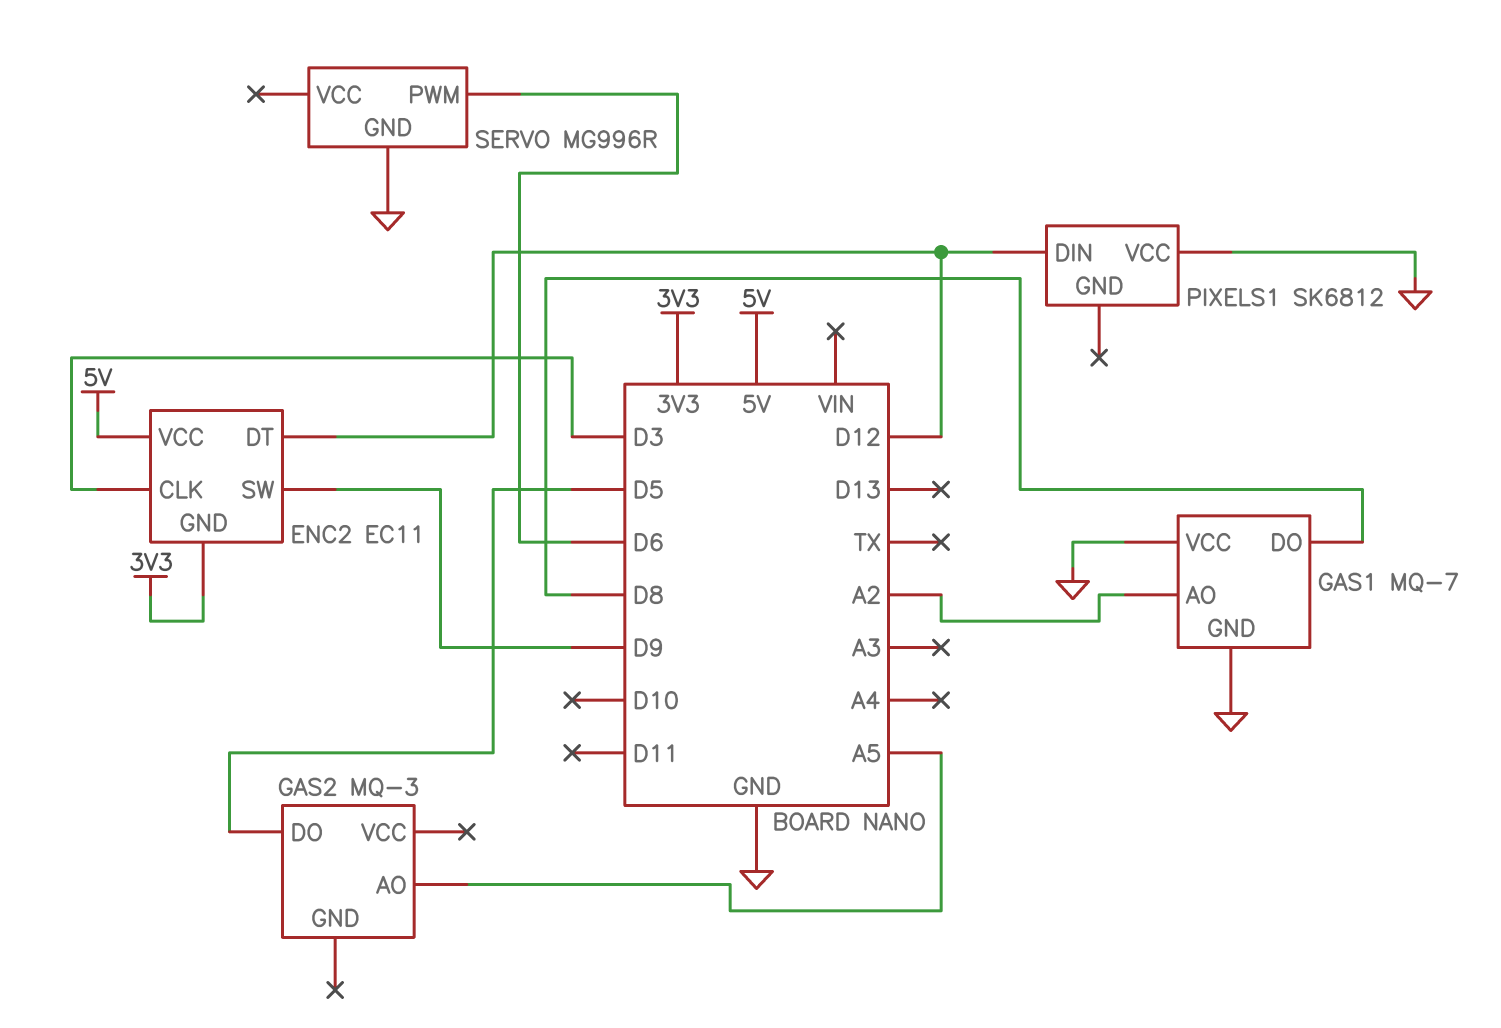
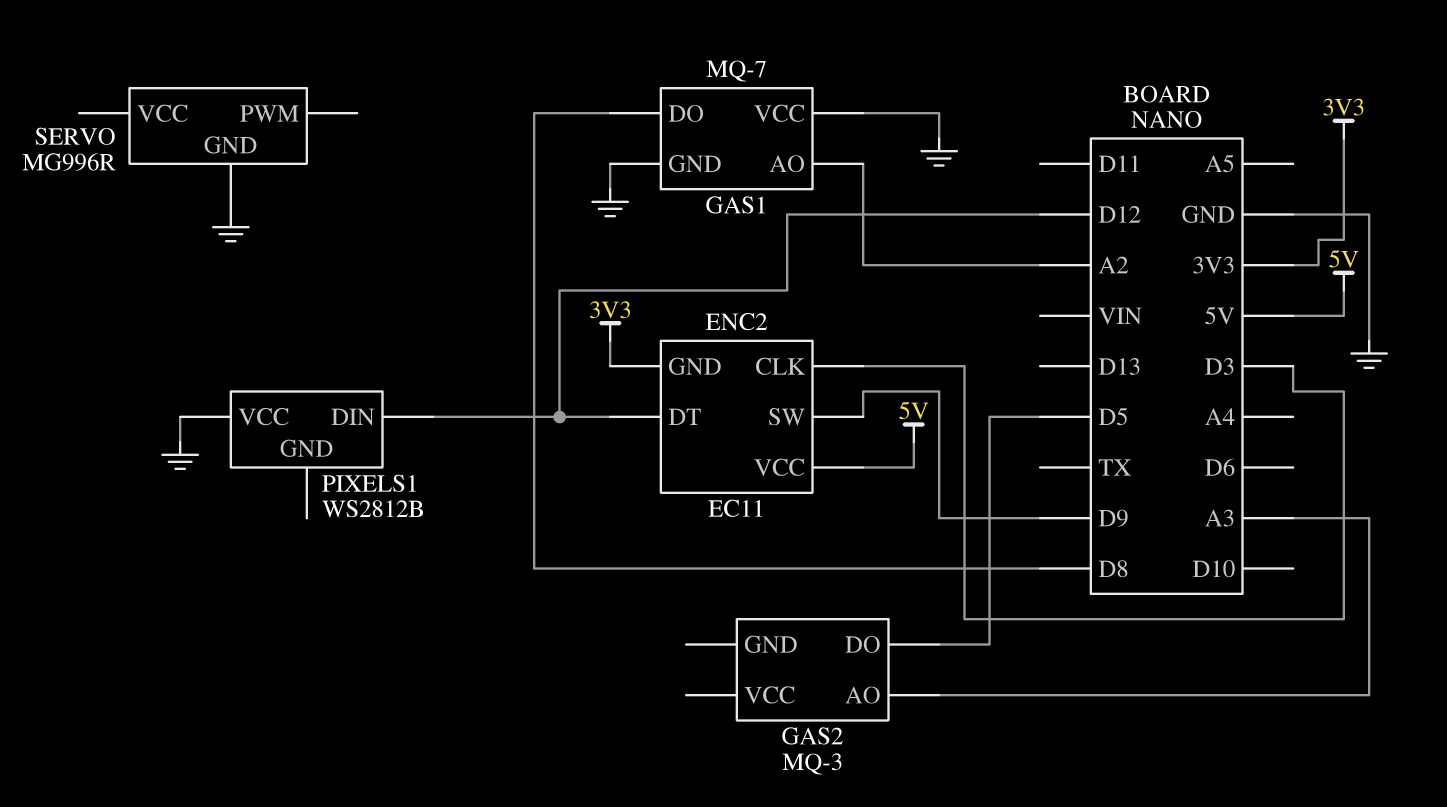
GAS2 pin AO: A5 -> A3
PIXELS1: SK6812 -> WS2812B
SERVO pin PWM: D6 -> none

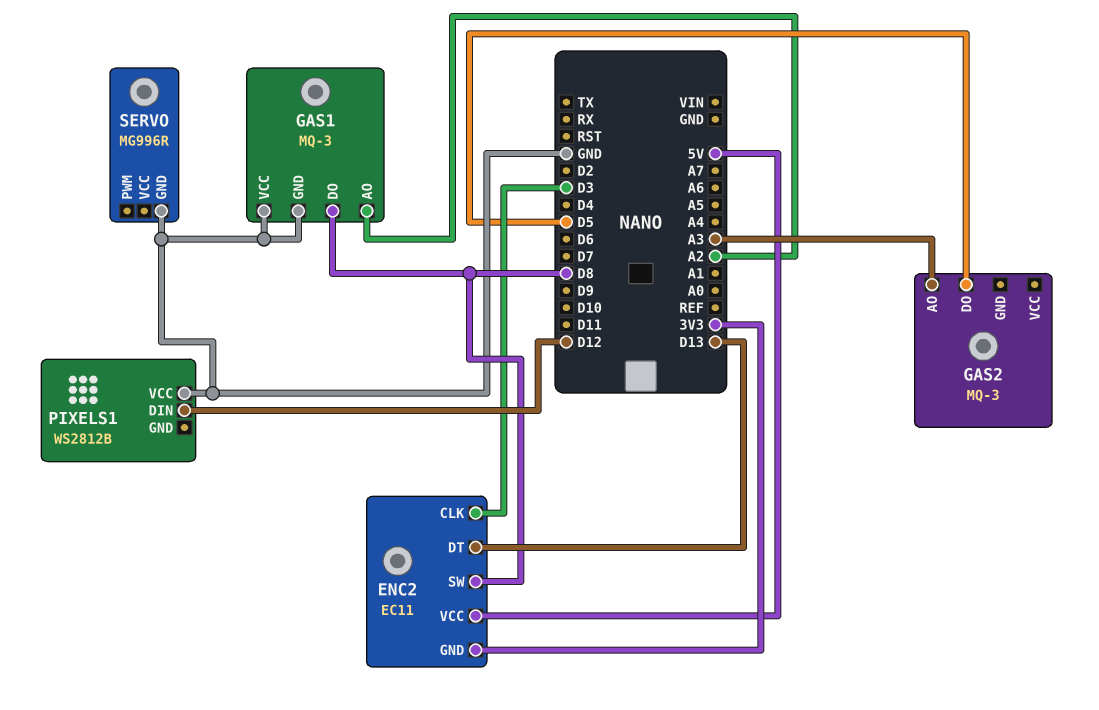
ENC2 pin DT: D12 -> D13
ENC2 pin SW: D9 -> D8
GAS1: MQ-7 -> MQ-3

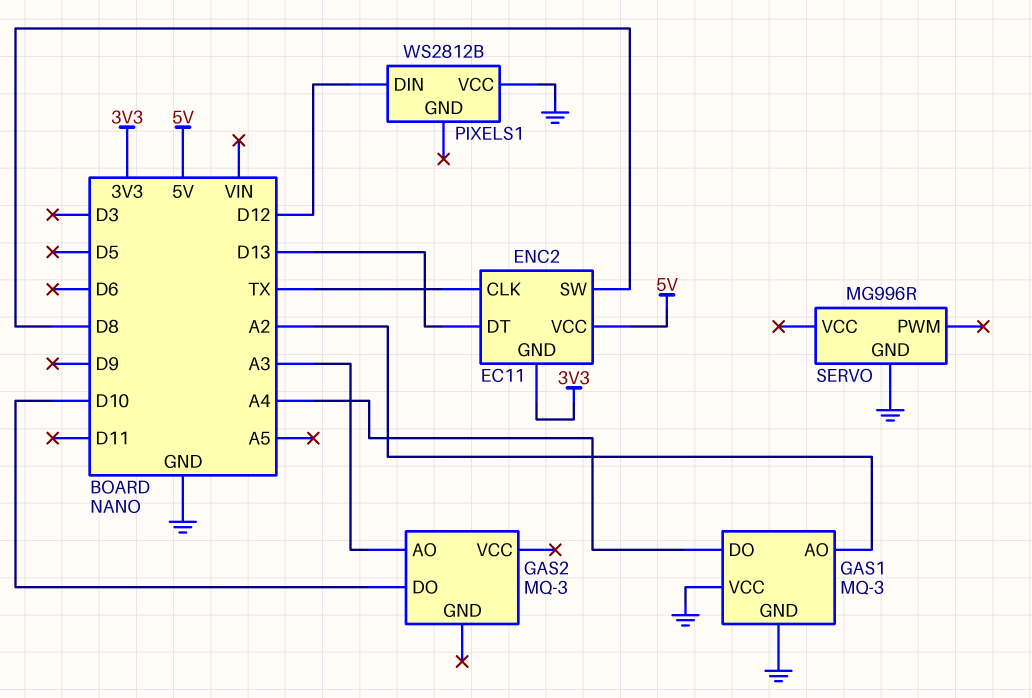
ENC2 pin CLK: D3 -> TX
GAS1 pin DO: D8 -> A4
GAS2 pin DO: D5 -> D10

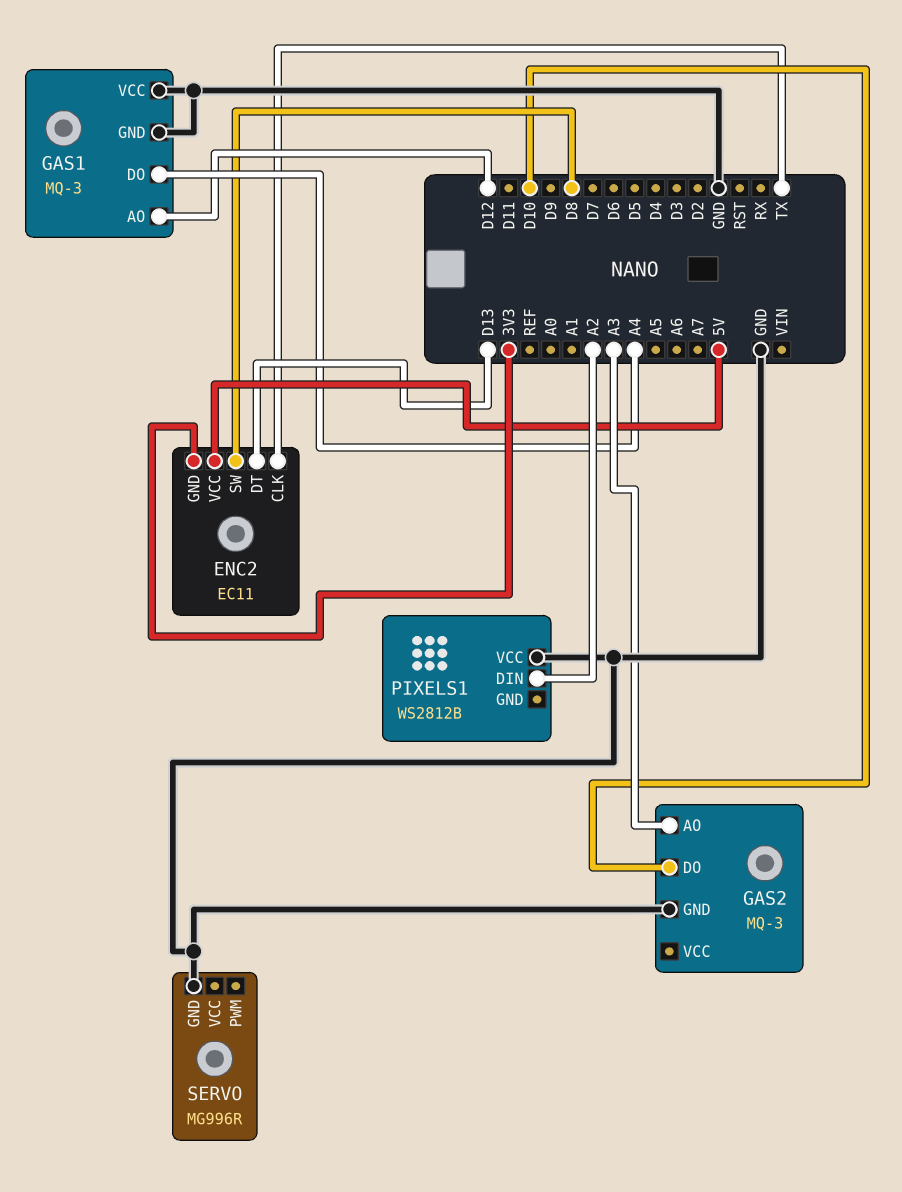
GAS1 pin AO: A2 -> D12
GAS2 pin GND: none -> GND
PIXELS1 pin DIN: D12 -> A2

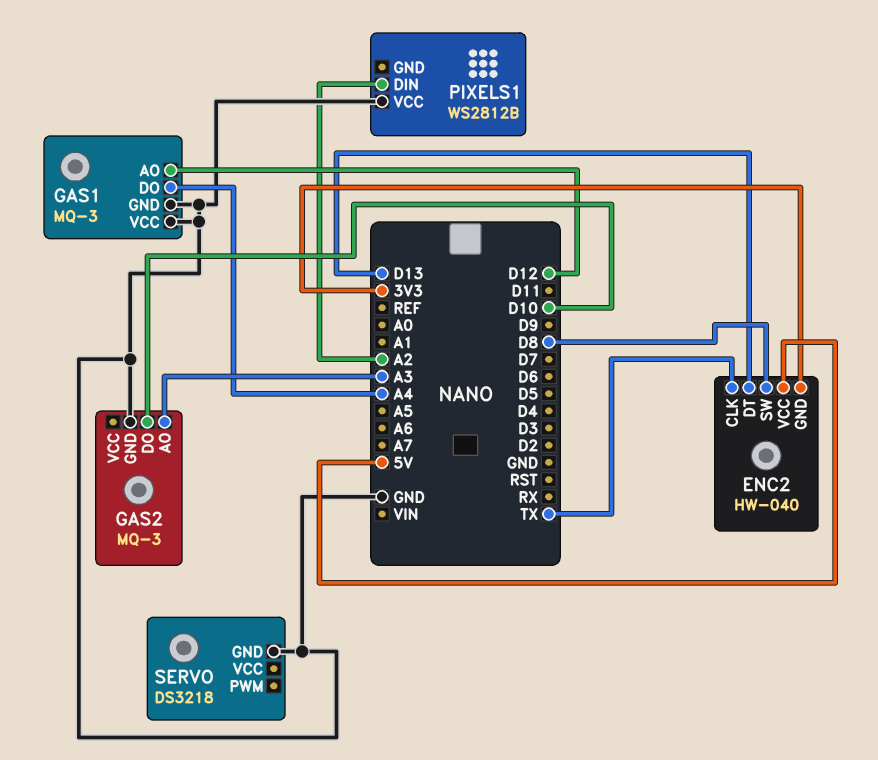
ENC2: EC11 -> HW-040
SERVO: MG996R -> DS3218

